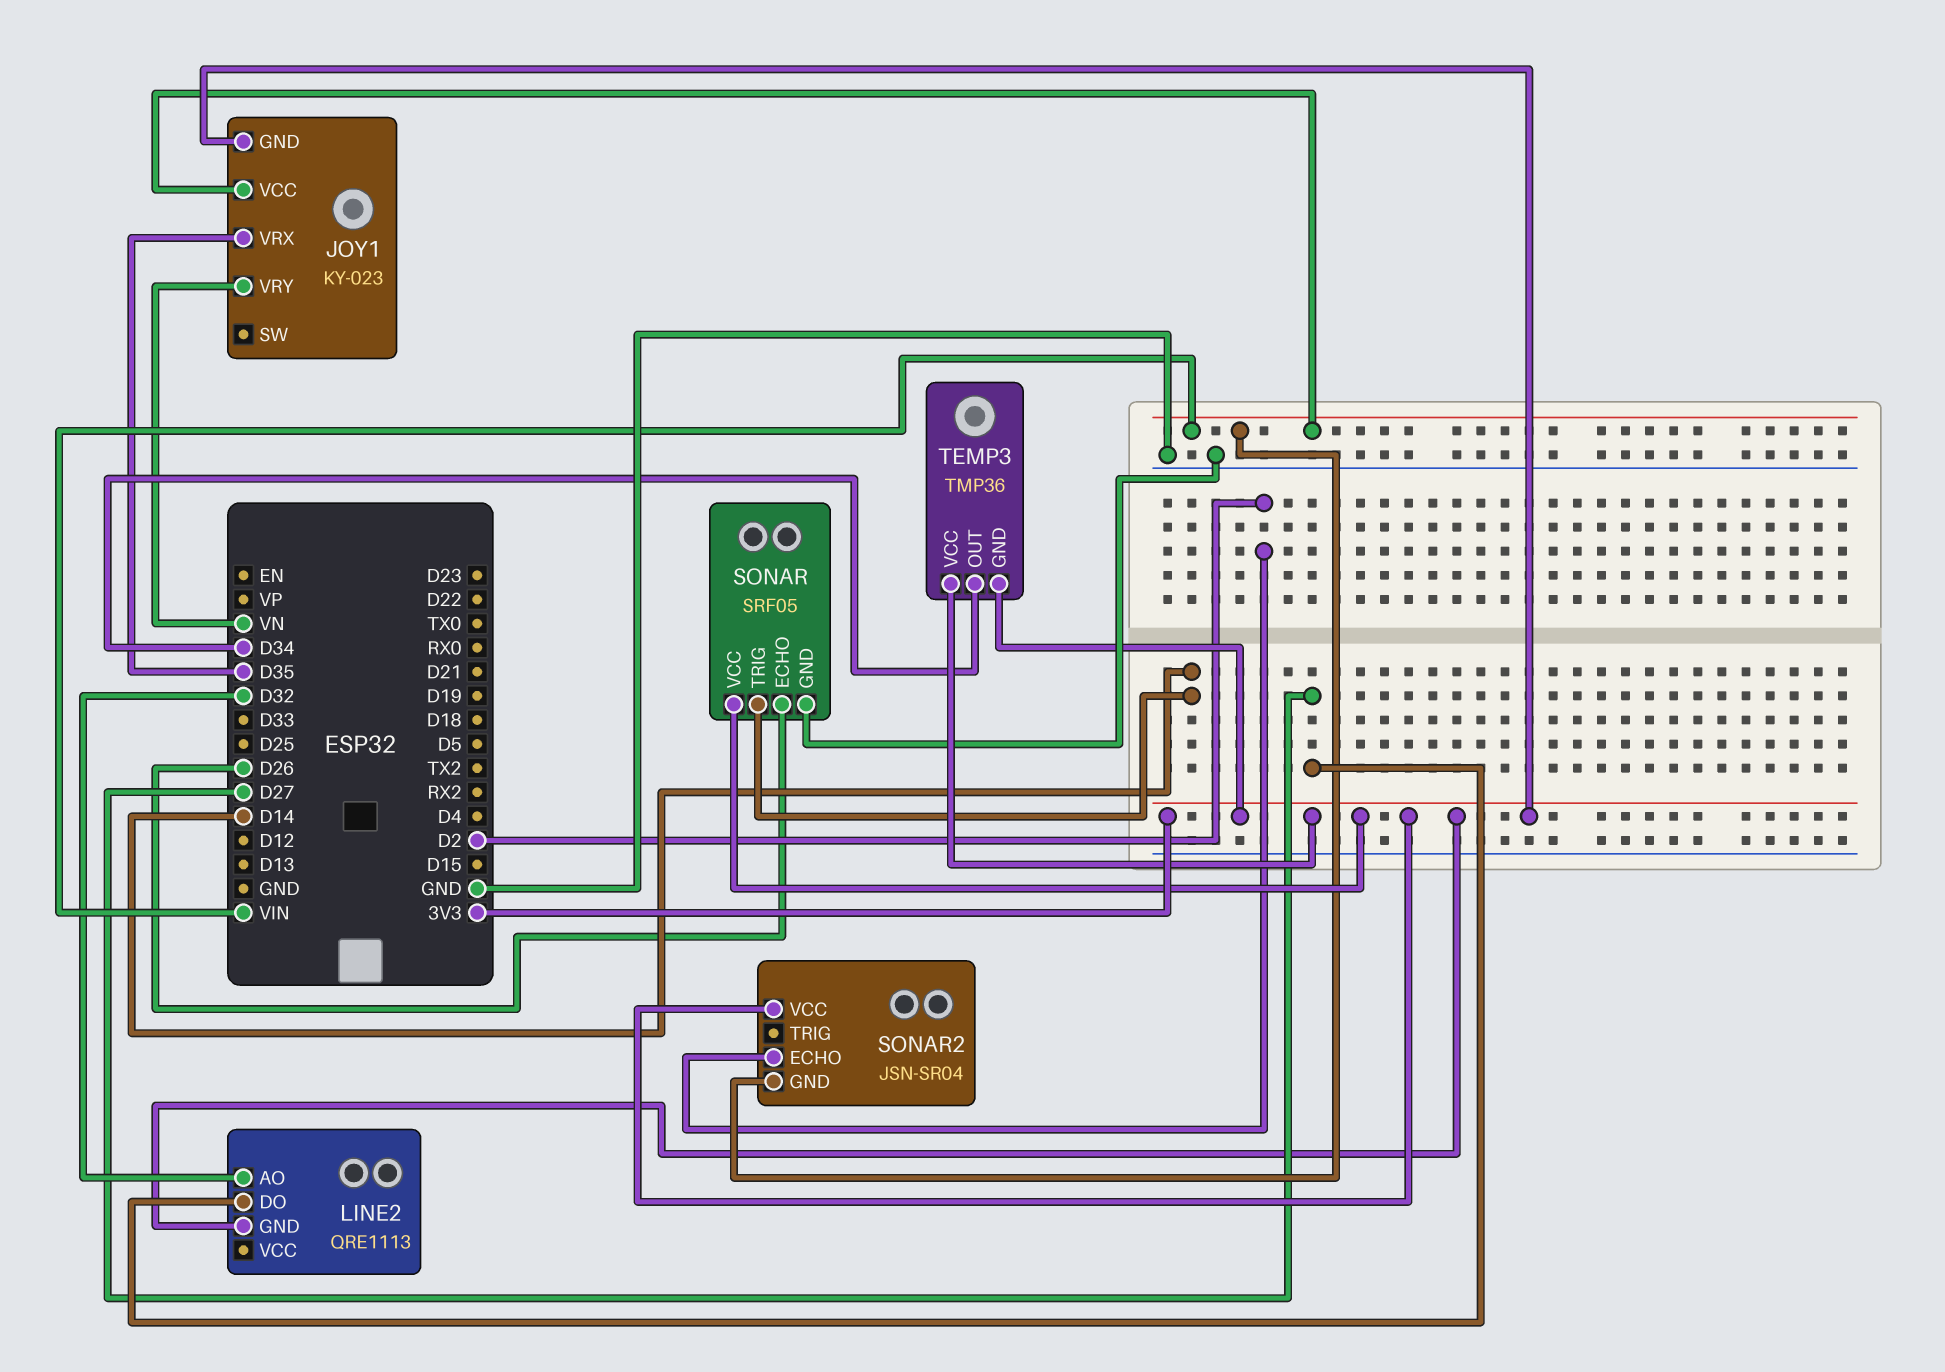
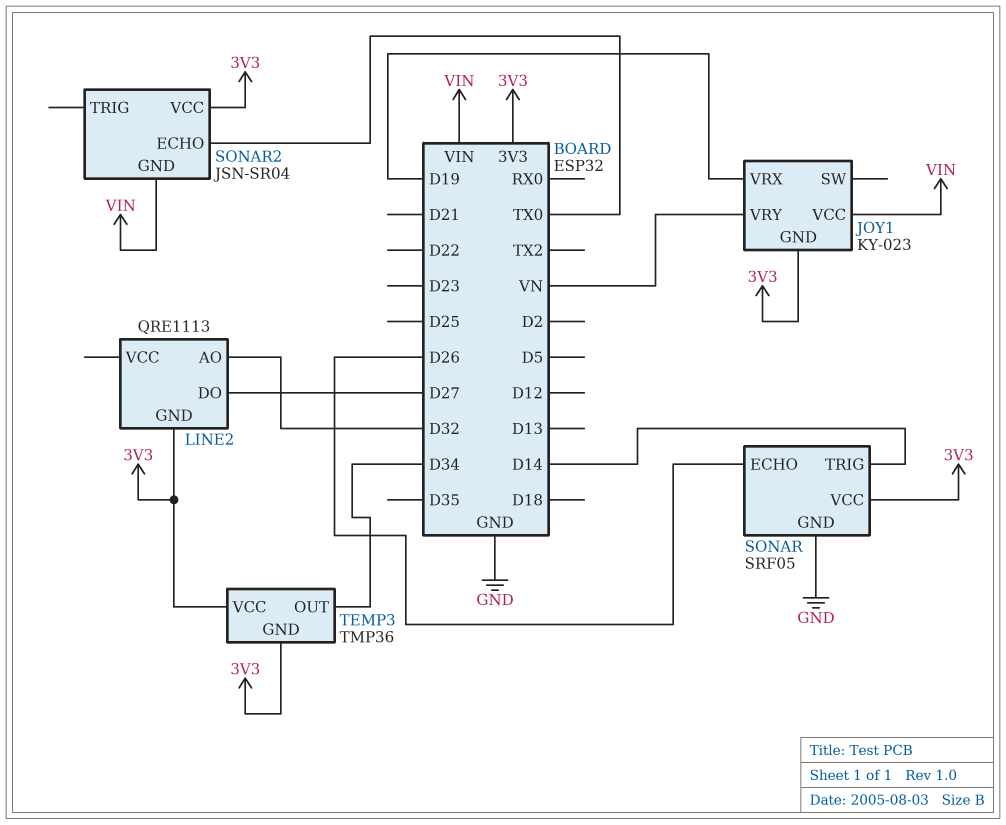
JOY1 pin VRX: D35 -> D19
SONAR2 pin ECHO: D2 -> TX0

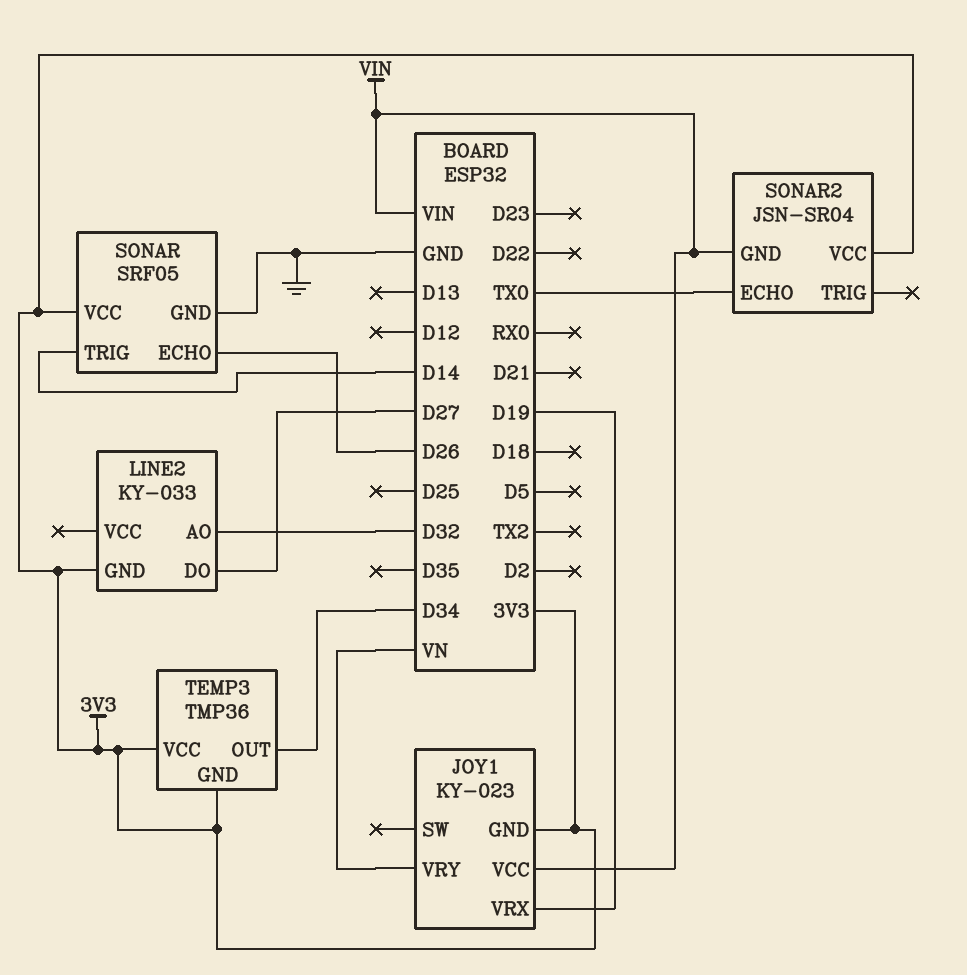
LINE2: QRE1113 -> KY-033

